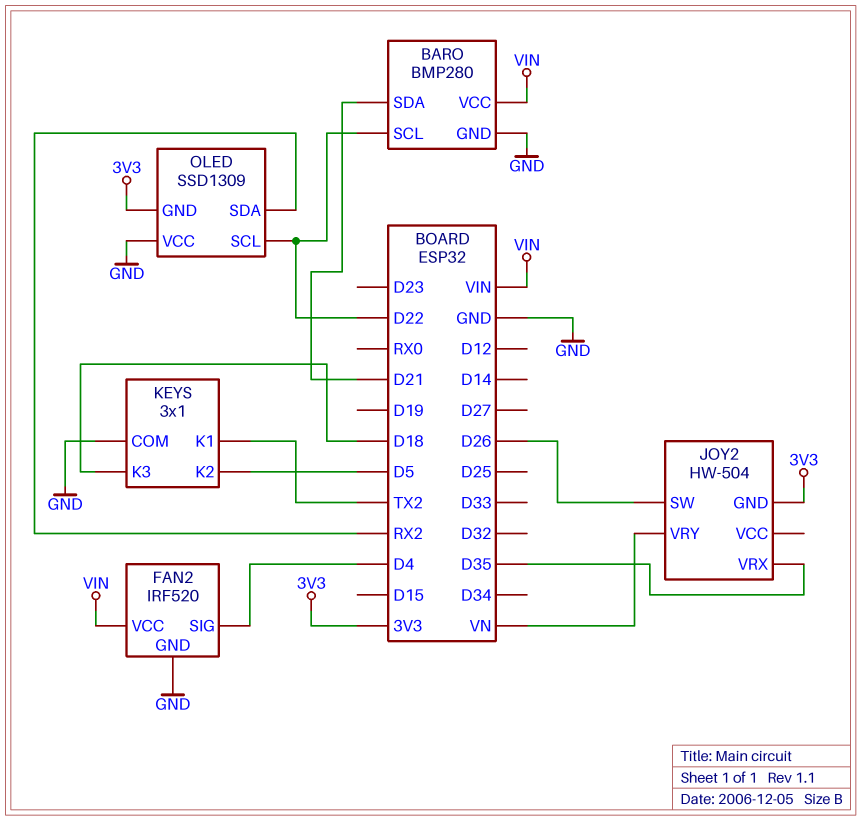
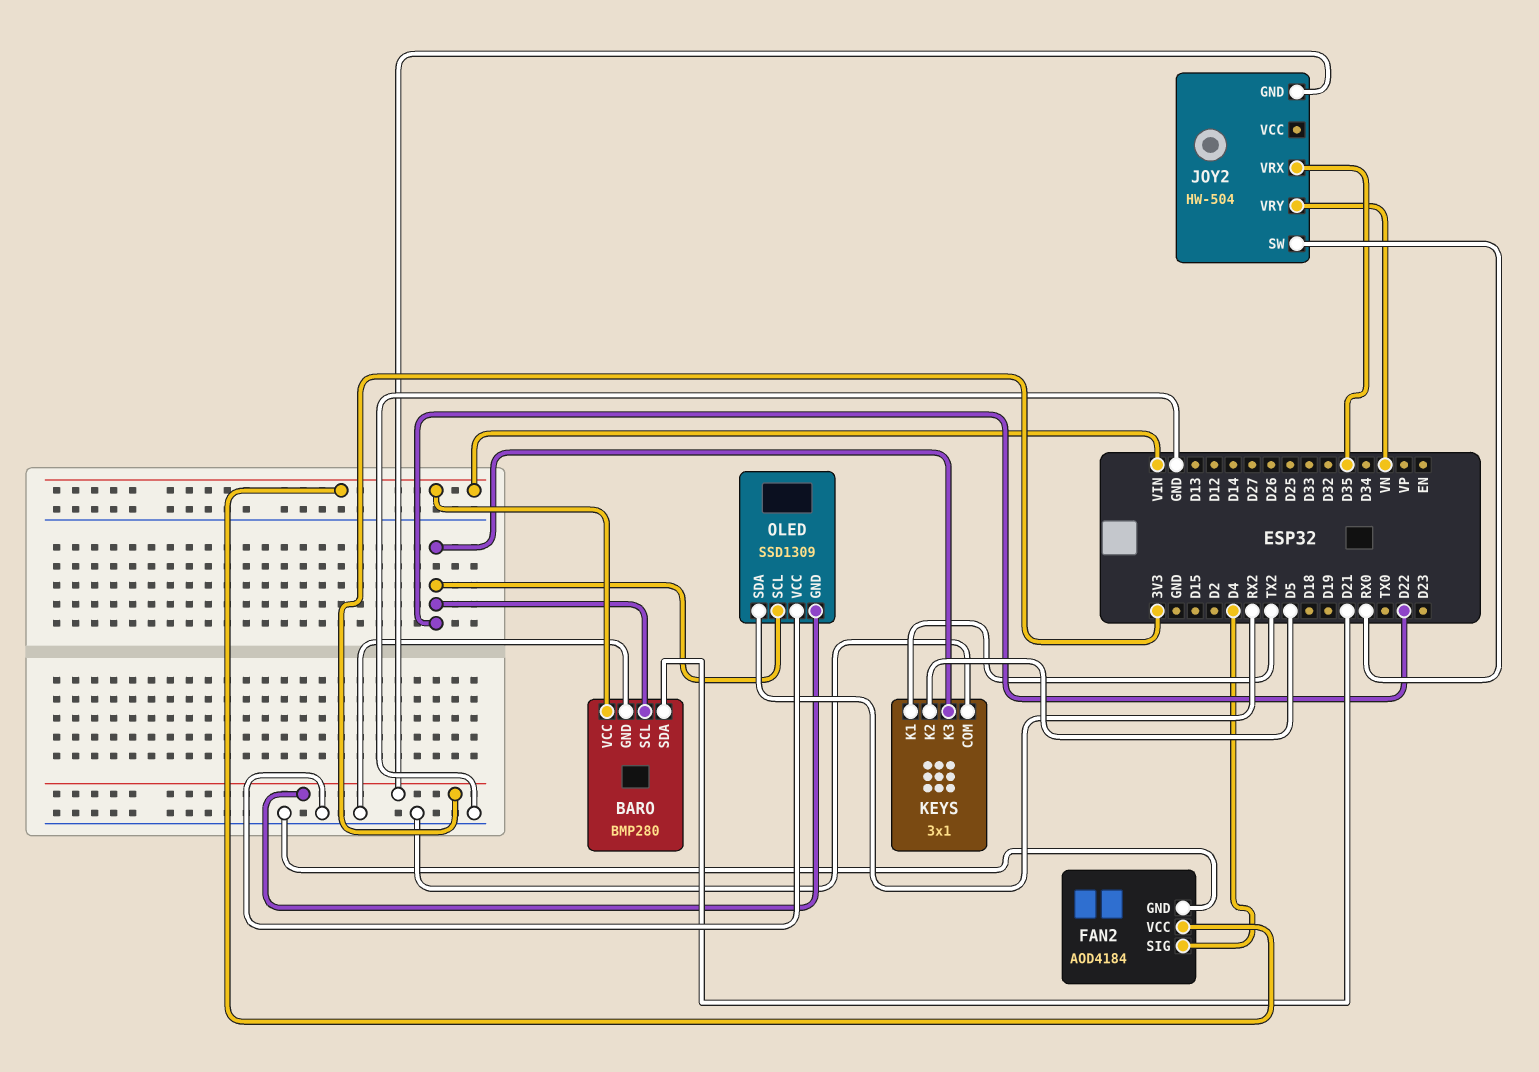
FAN2: IRF520 -> AOD4184
JOY2 pin SW: D26 -> RX0
KEYS pin K3: D18 -> D22

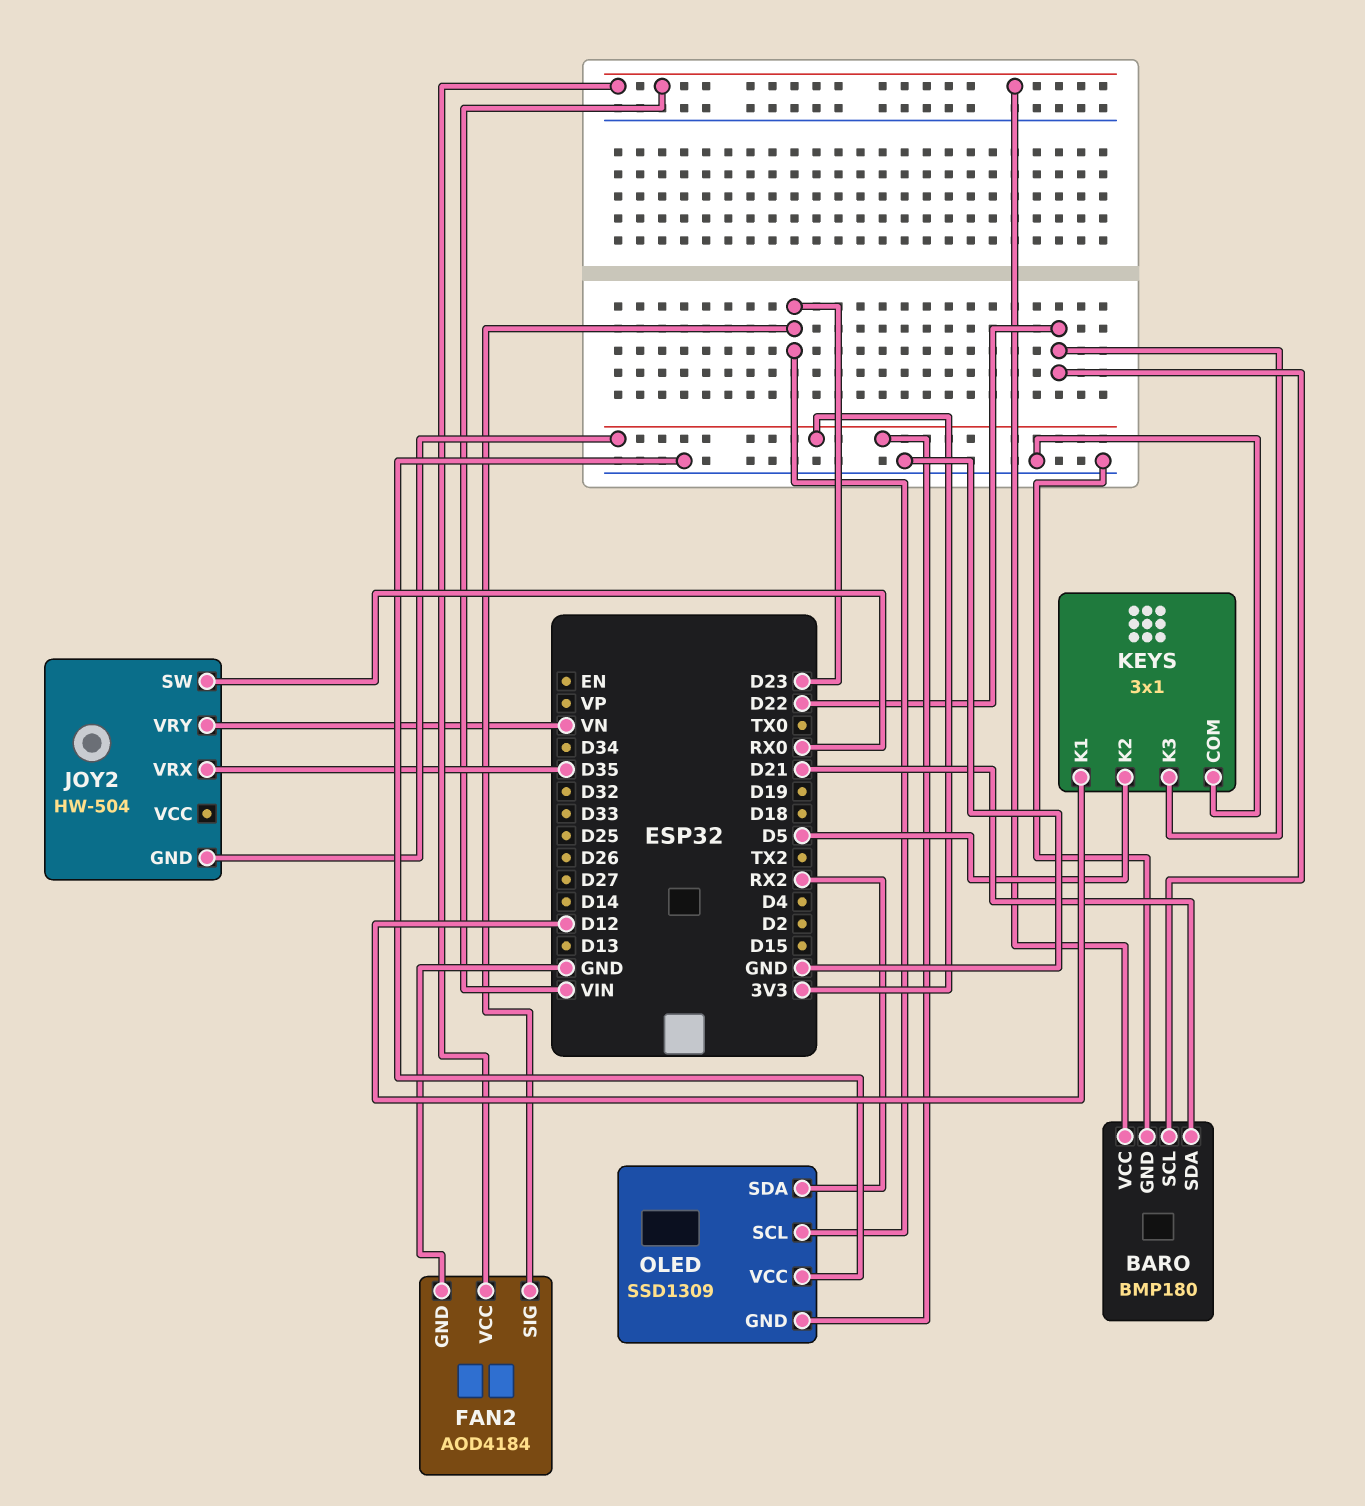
BARO: BMP280 -> BMP180
FAN2 pin SIG: D4 -> D23
KEYS pin K1: TX2 -> D12
OLED pin SCL: D22 -> D23

